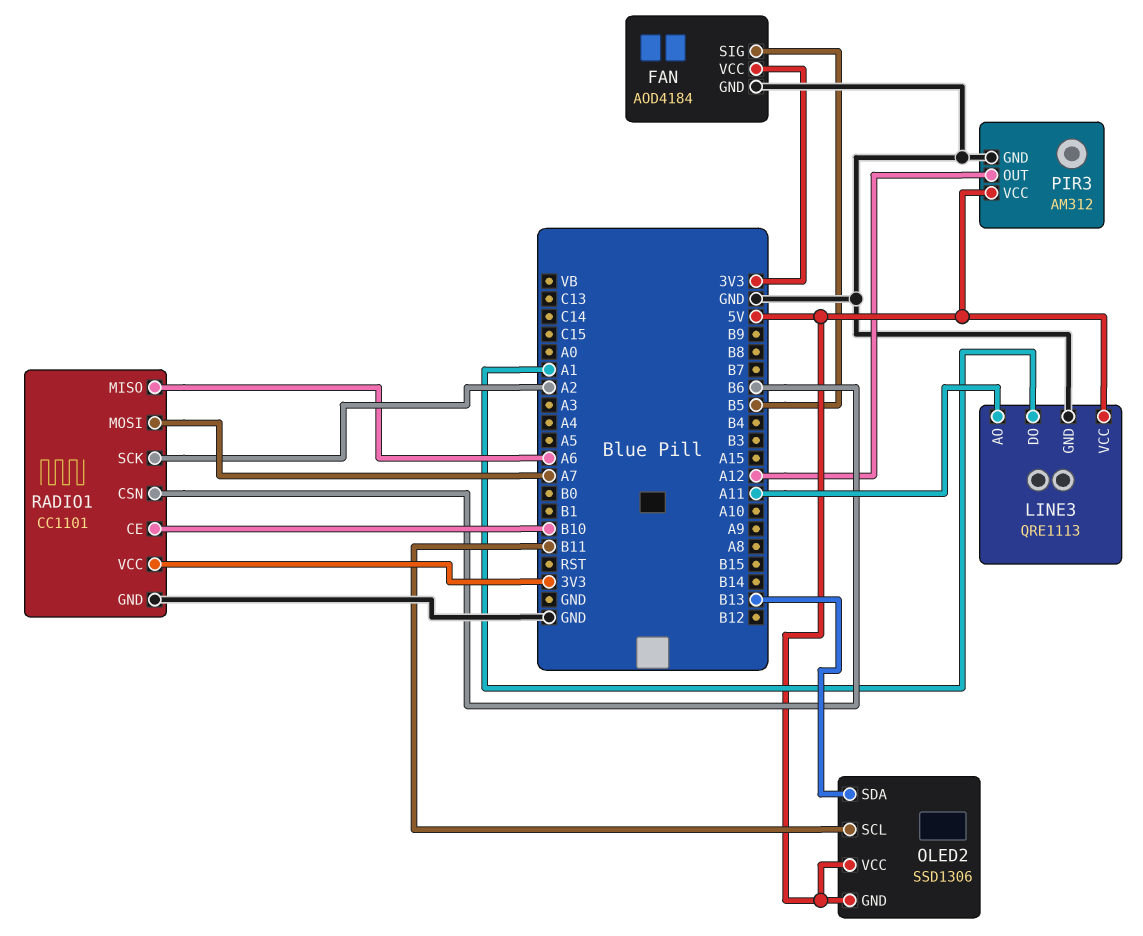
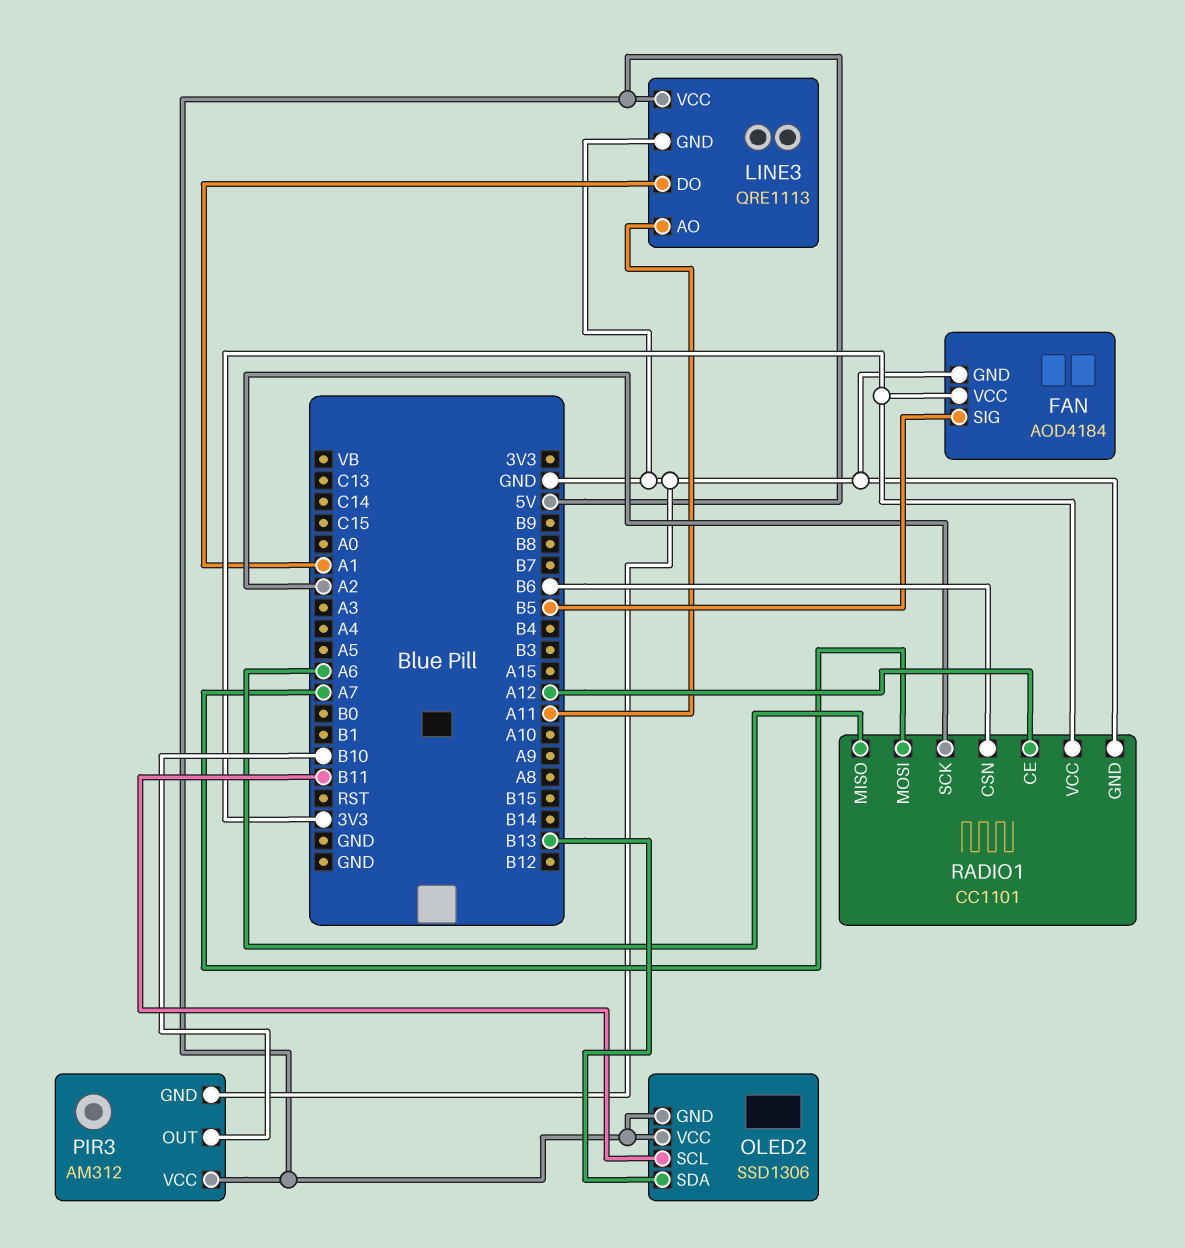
PIR3 pin OUT: A12 -> B10
RADIO1 pin CE: B10 -> A12

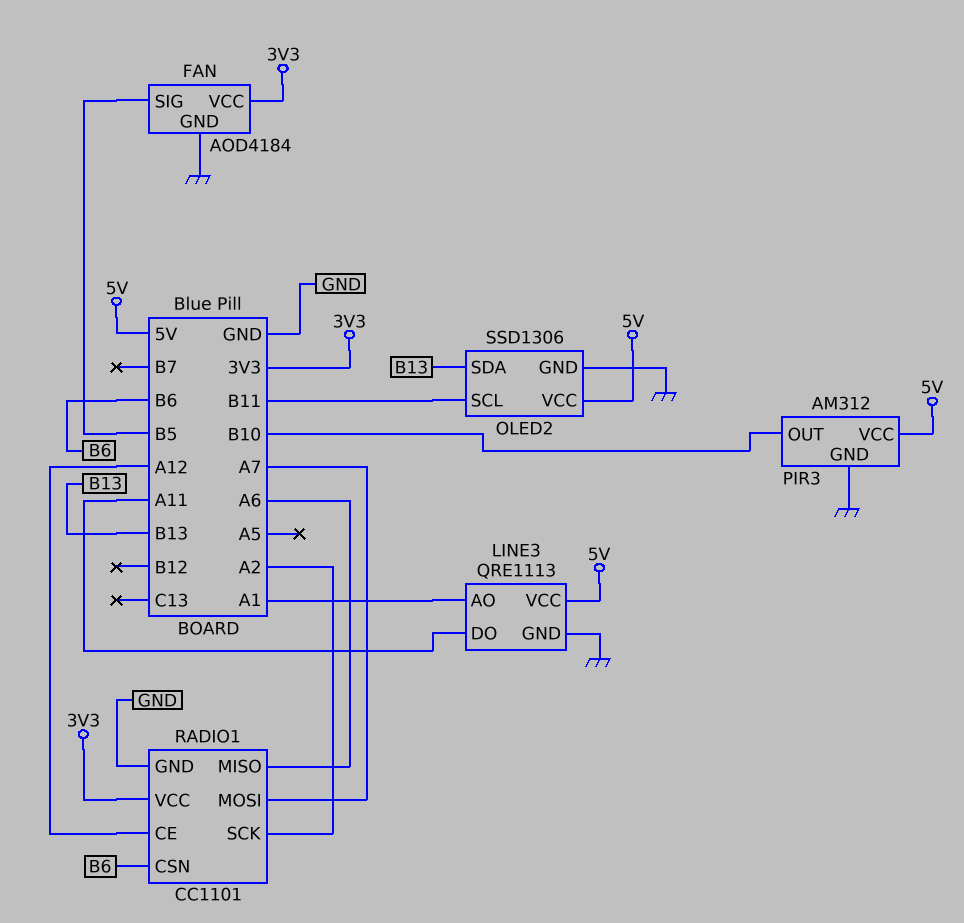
LINE3 pin AO: A11 -> A1
LINE3 pin DO: A1 -> A11
OLED2 pin GND: 5V -> GND

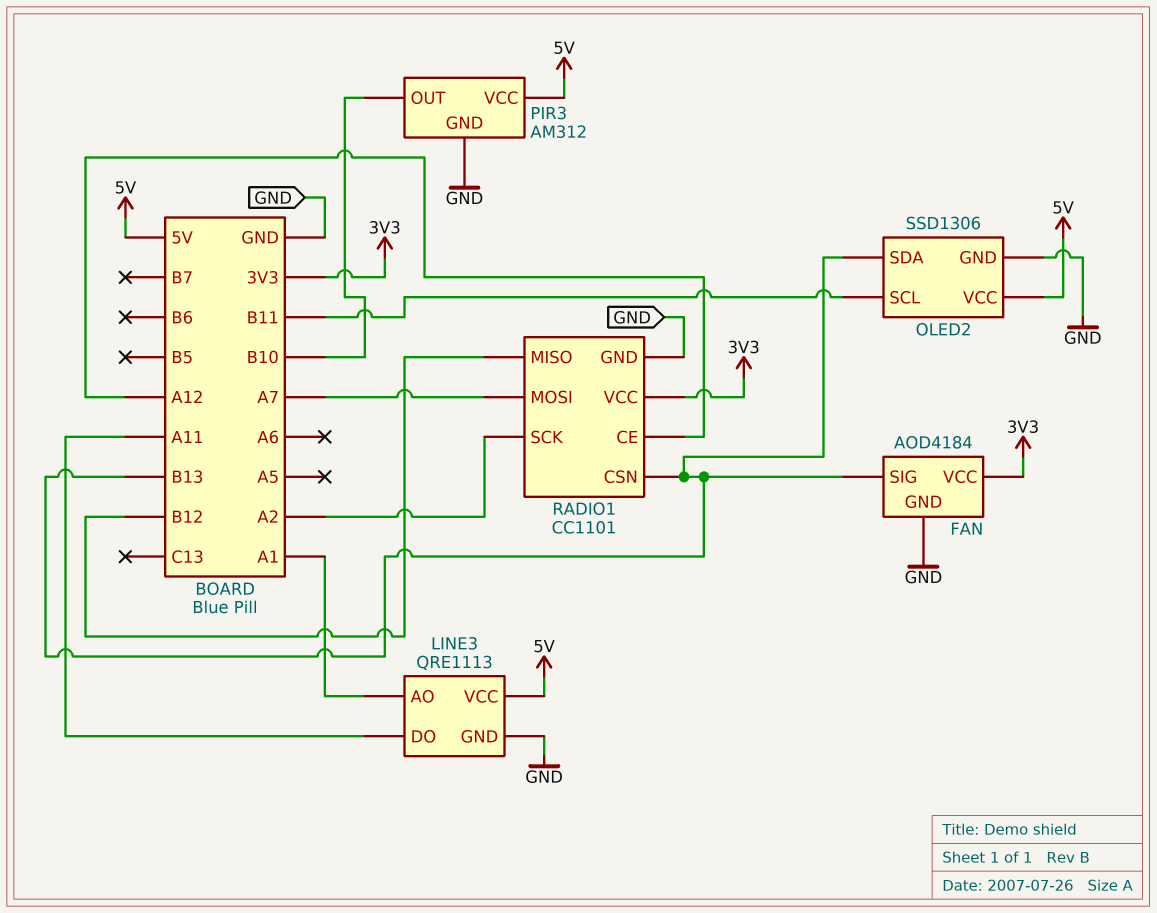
FAN pin SIG: B5 -> B13
RADIO1 pin CSN: B6 -> B13
RADIO1 pin MISO: A6 -> B12

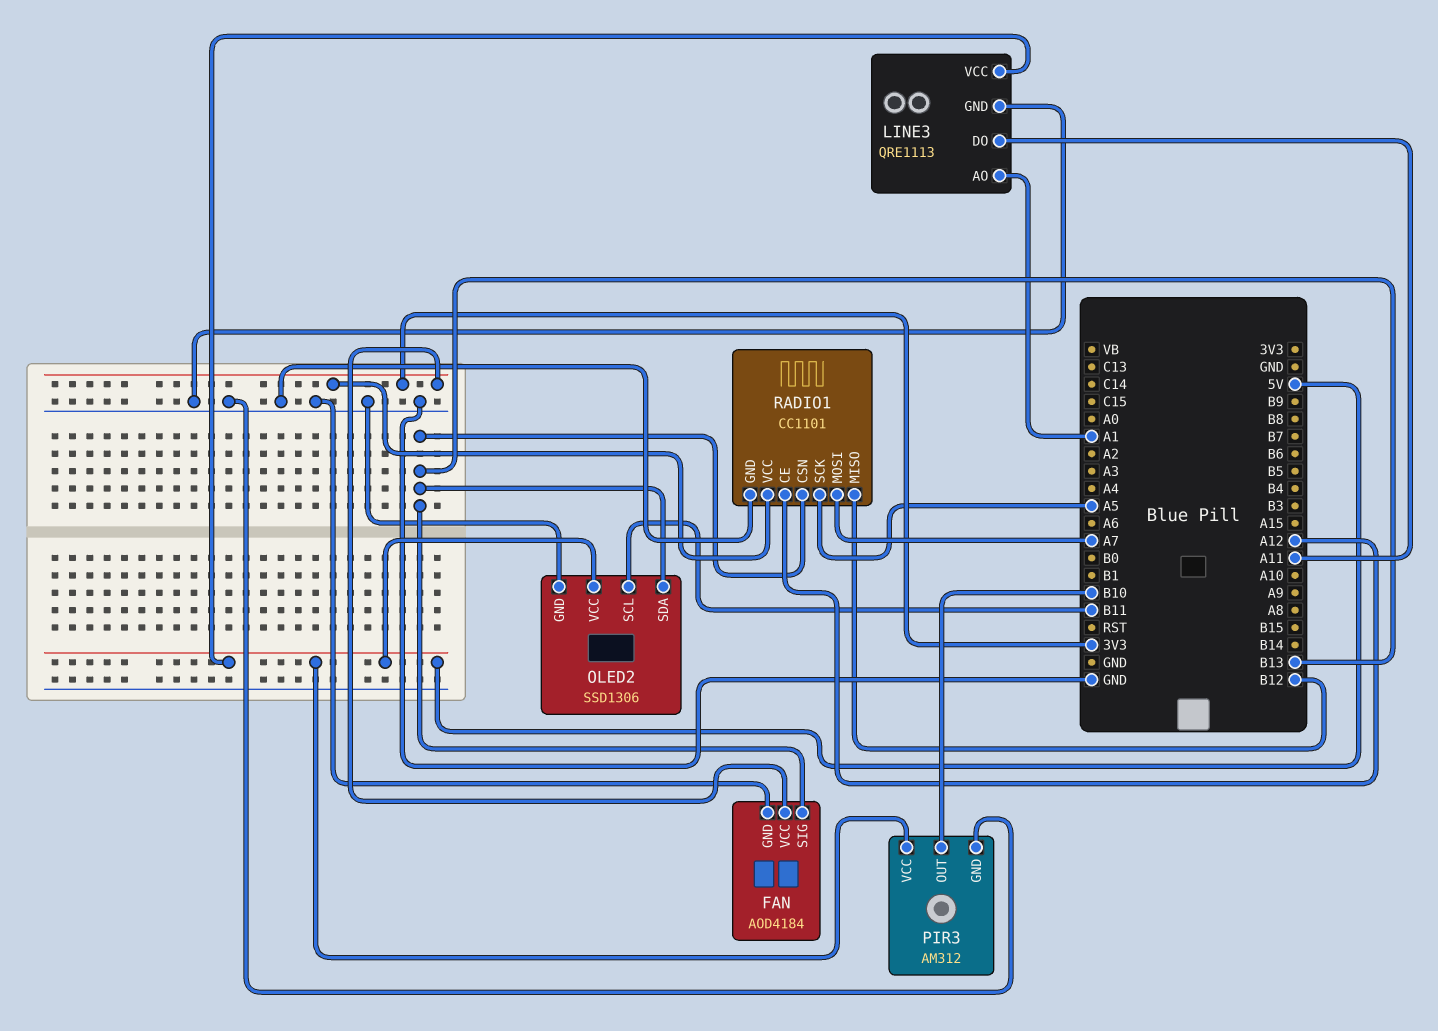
RADIO1 pin SCK: A2 -> A5

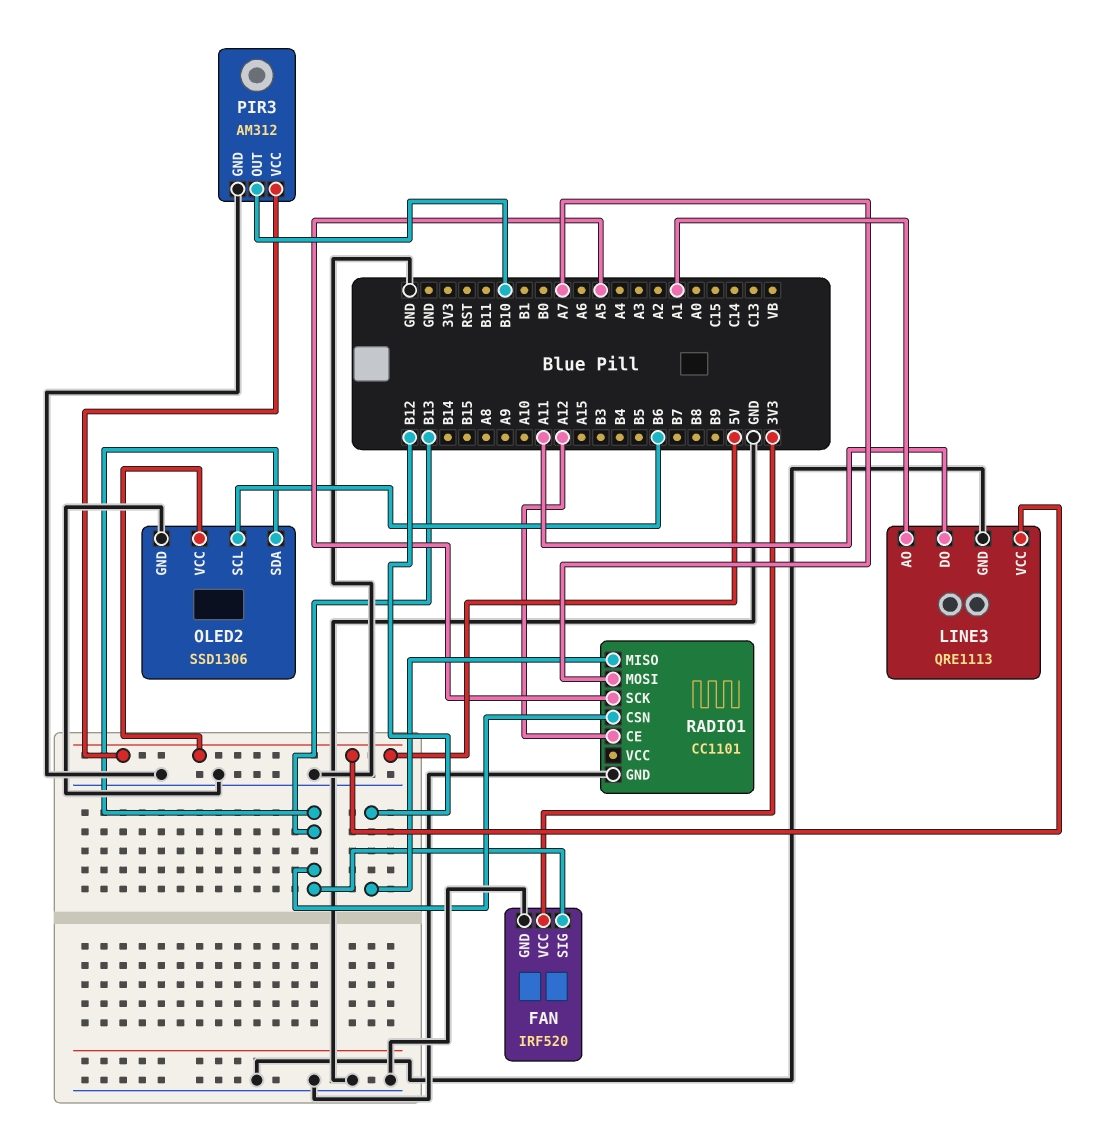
FAN: AOD4184 -> IRF520
OLED2 pin SCL: B11 -> B6
RADIO1 pin VCC: 3V3 -> none

